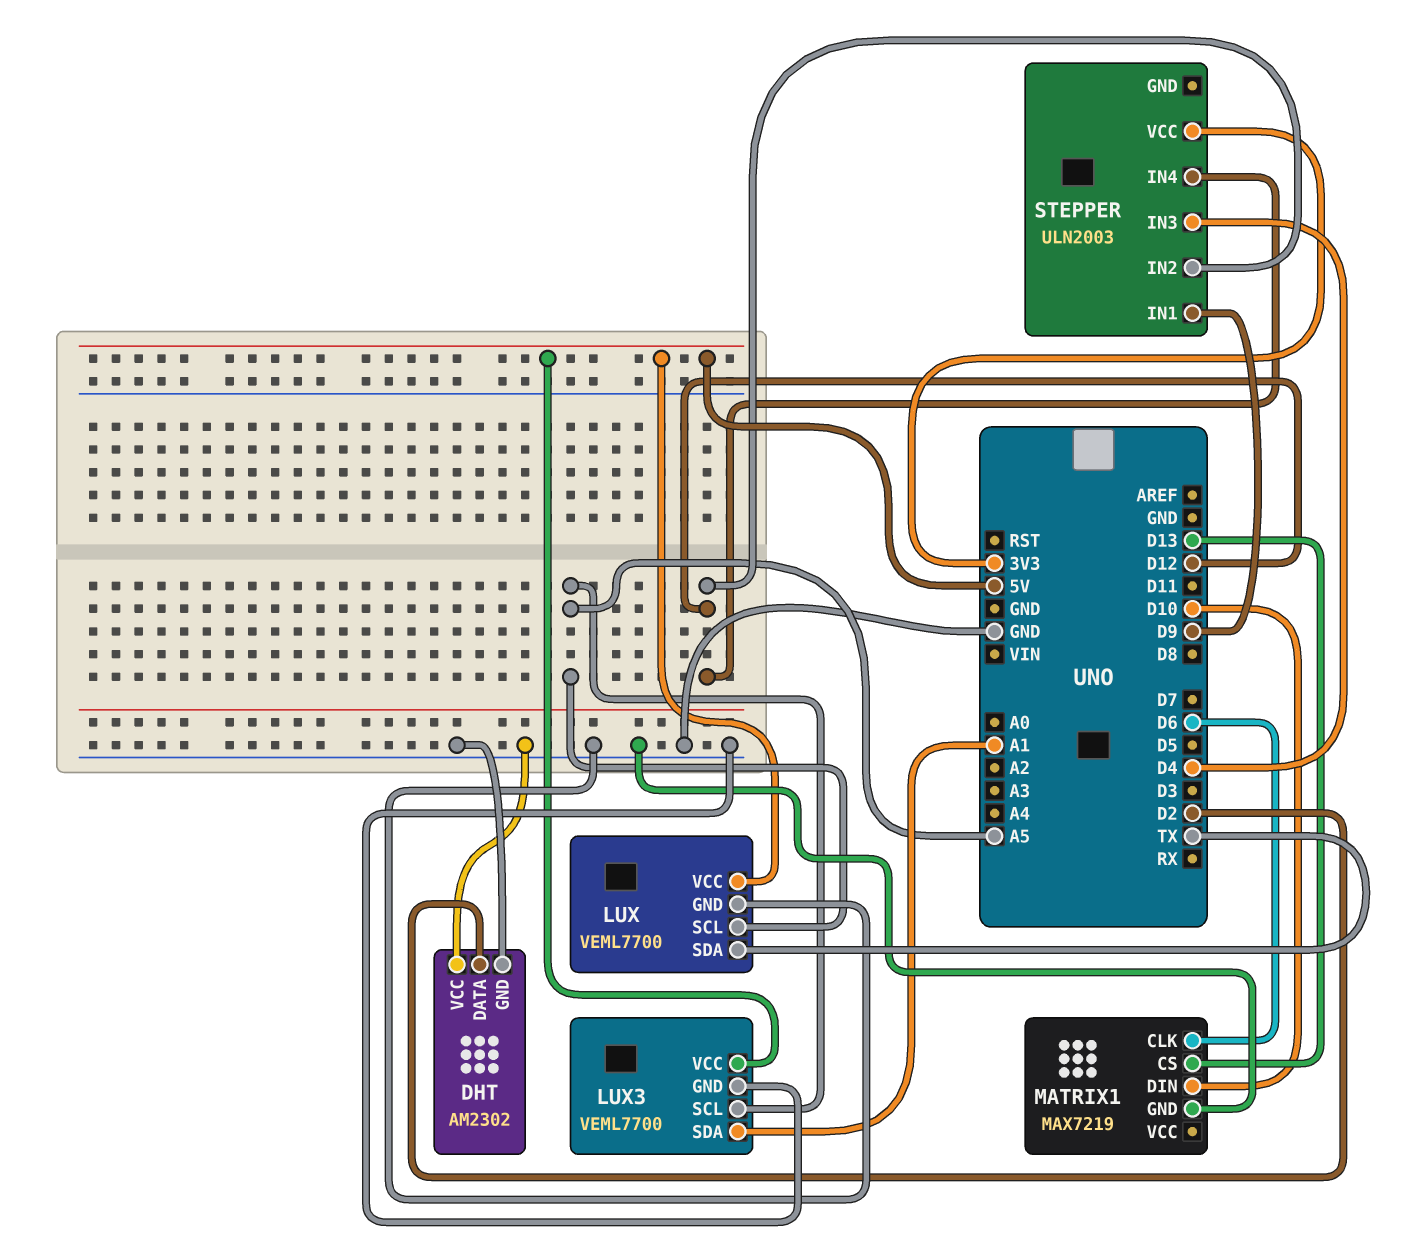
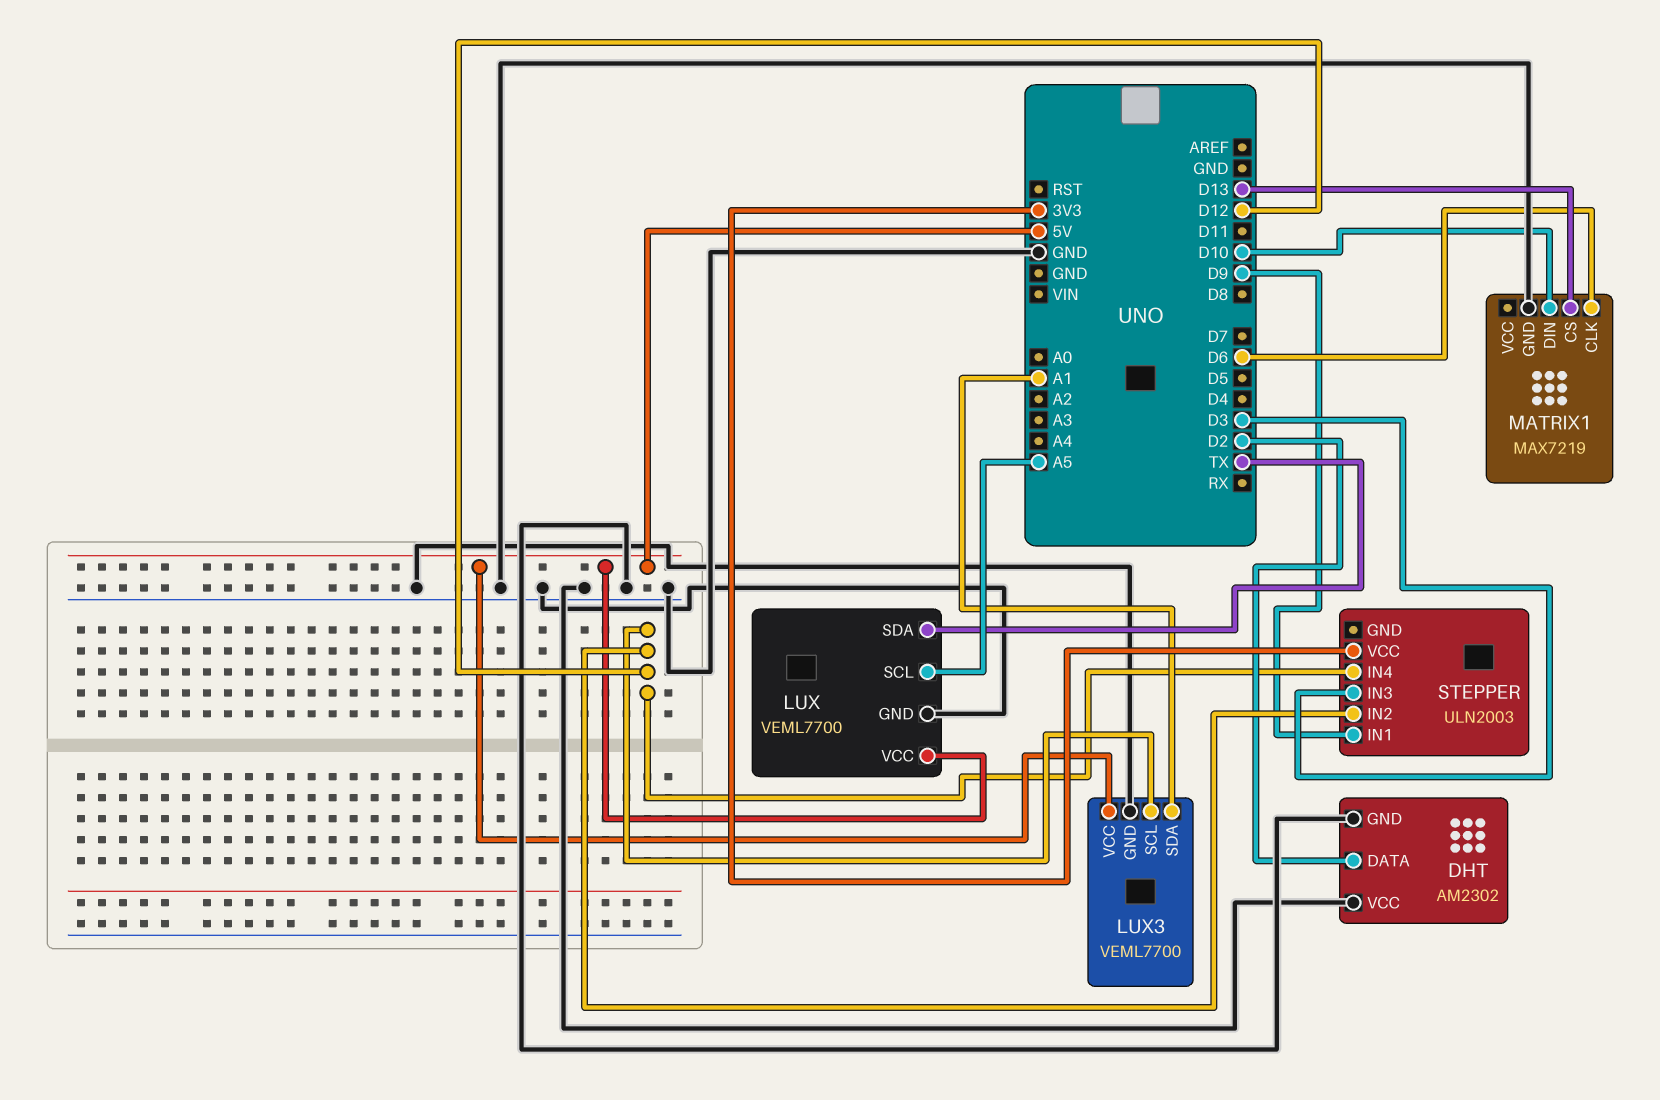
LUX3 pin SCL: A5 -> D12
STEPPER pin IN3: D4 -> D3

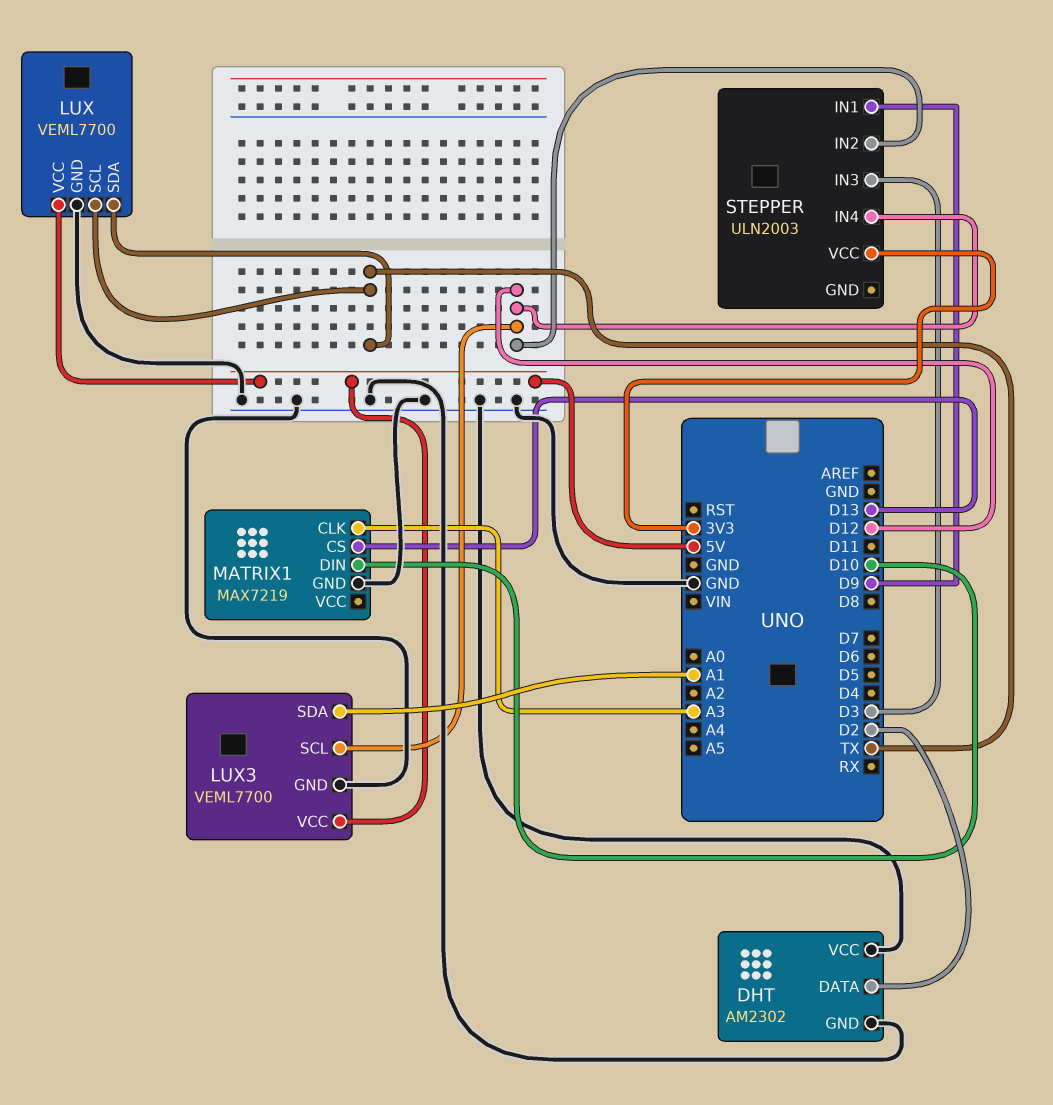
LUX pin SCL: A5 -> TX
MATRIX1 pin CLK: D6 -> A3

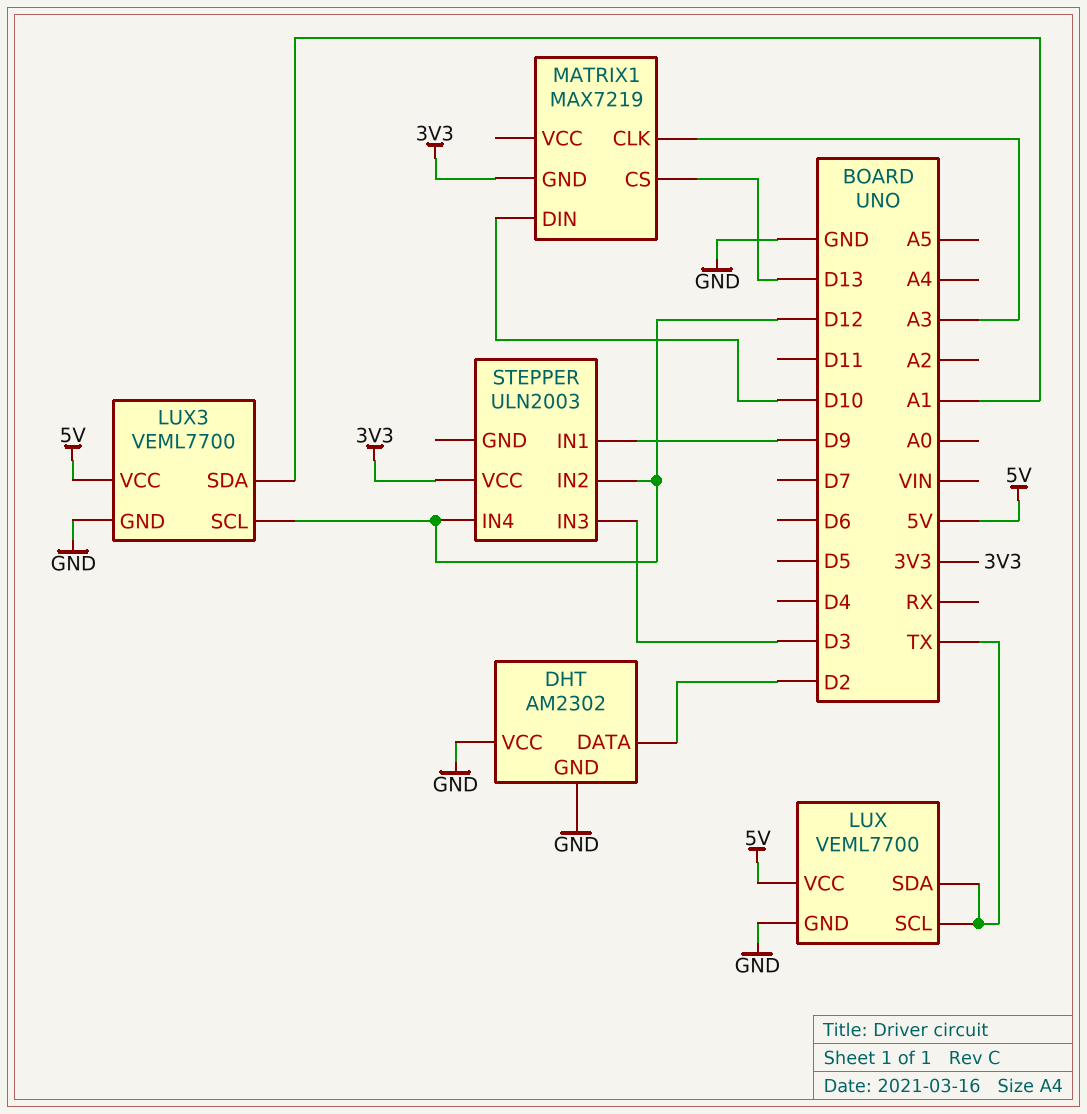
MATRIX1 pin GND: GND -> 3V3

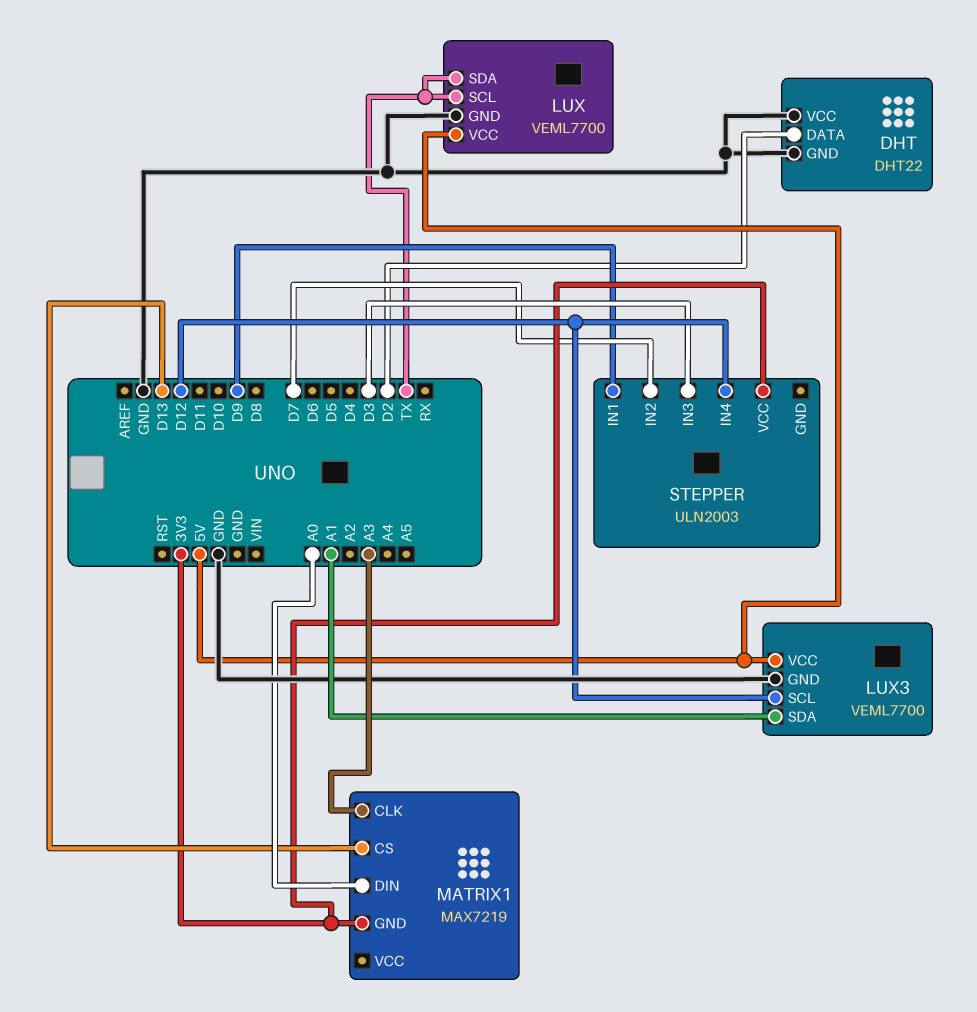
DHT: AM2302 -> DHT22
MATRIX1 pin DIN: D10 -> A0
STEPPER pin IN2: D12 -> D7

